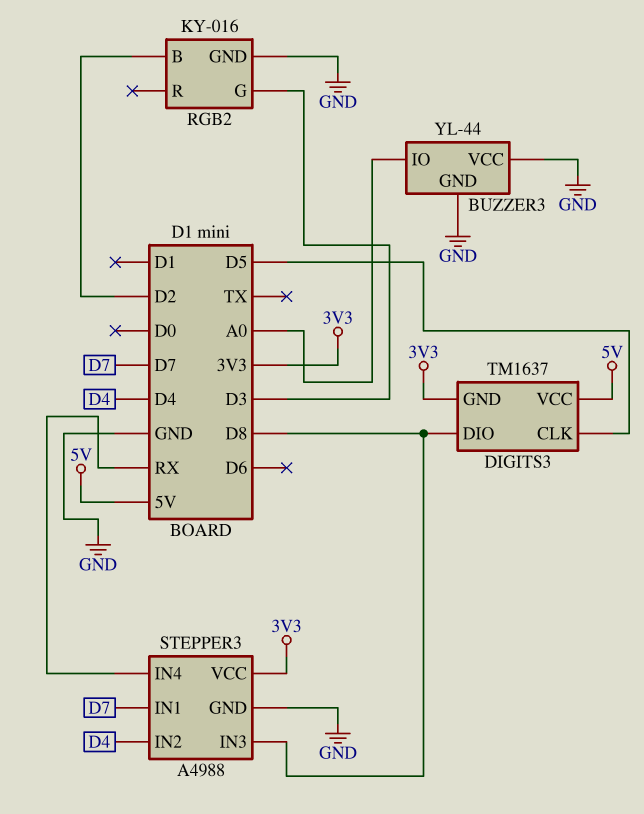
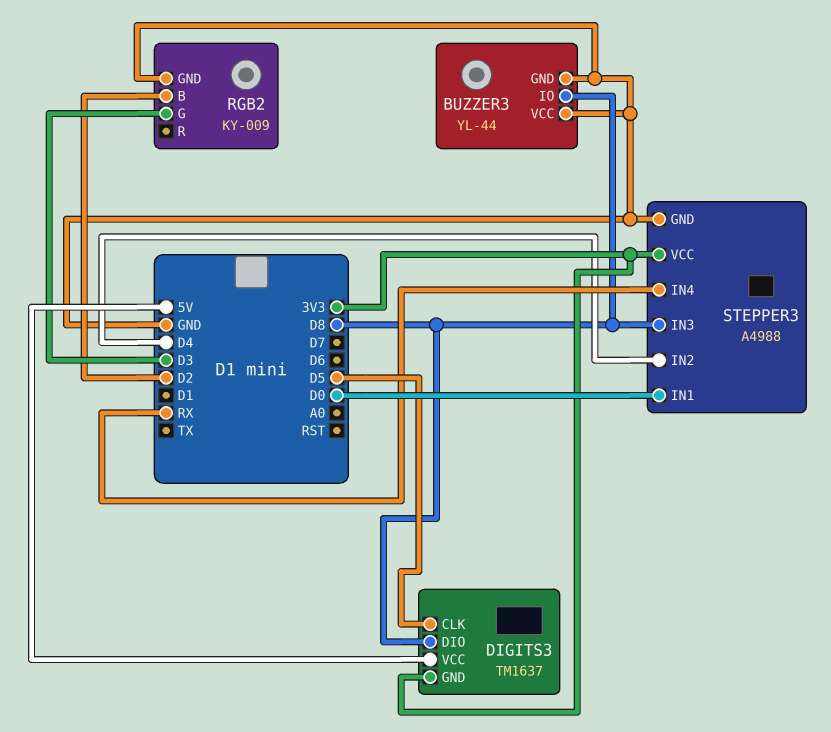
BUZZER3 pin IO: A0 -> D8
RGB2: KY-016 -> KY-009
STEPPER3 pin IN1: D7 -> D0

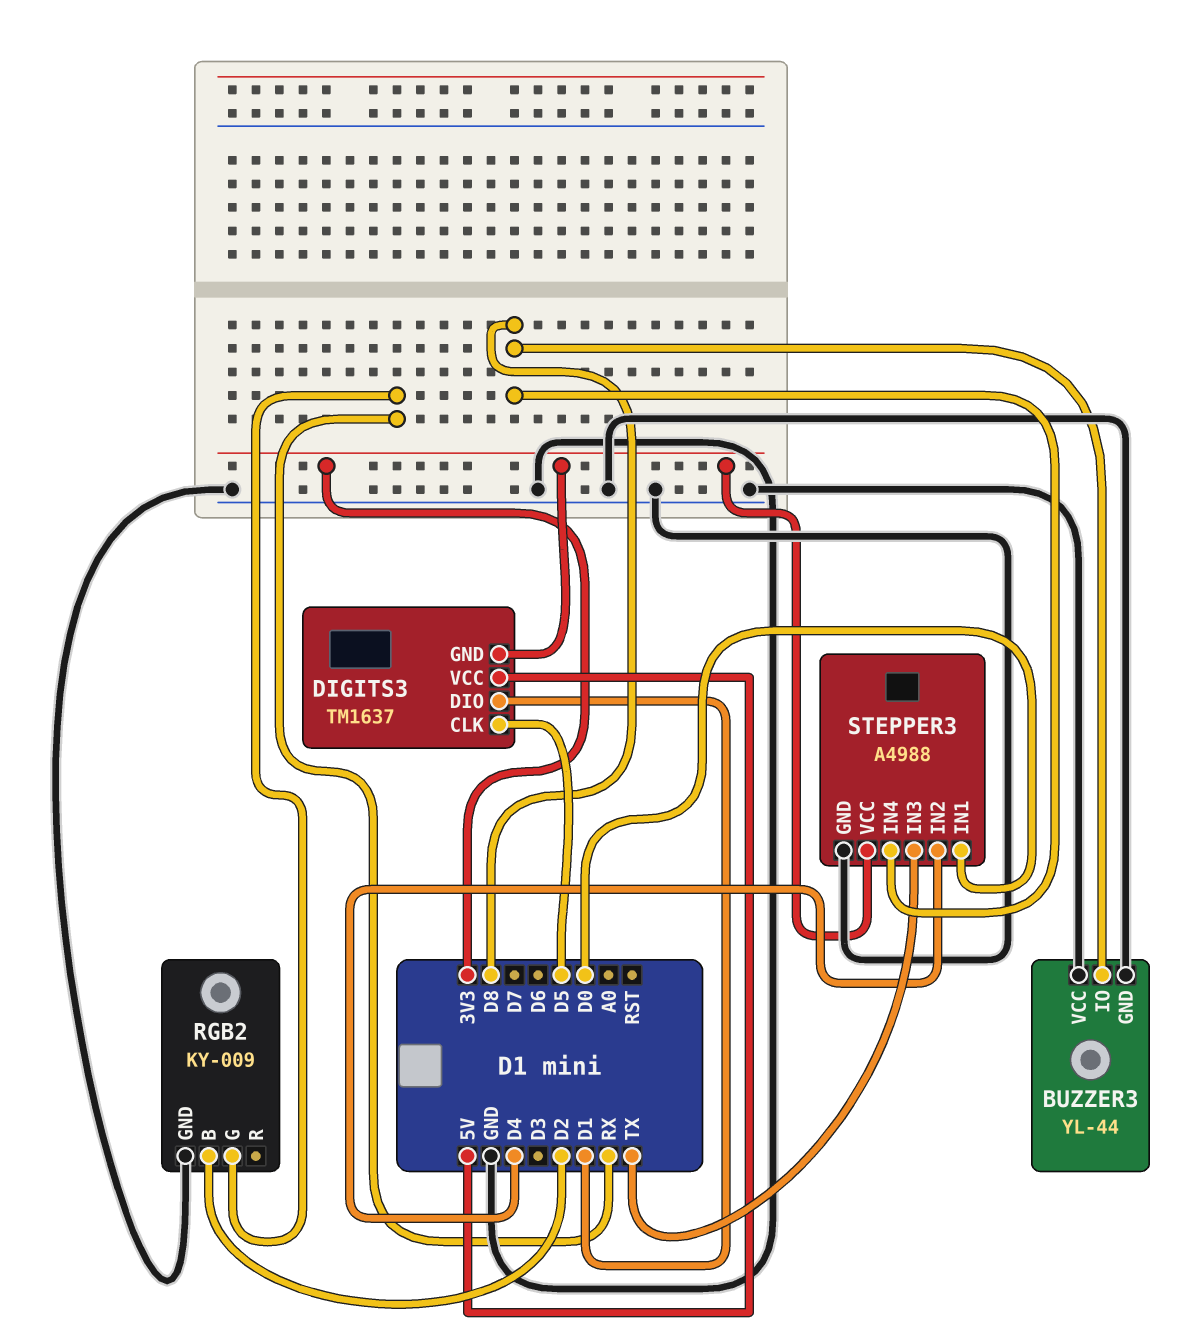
DIGITS3 pin DIO: D8 -> D1
RGB2 pin G: D3 -> RX
STEPPER3 pin IN3: D8 -> TX
STEPPER3 pin IN4: RX -> D8

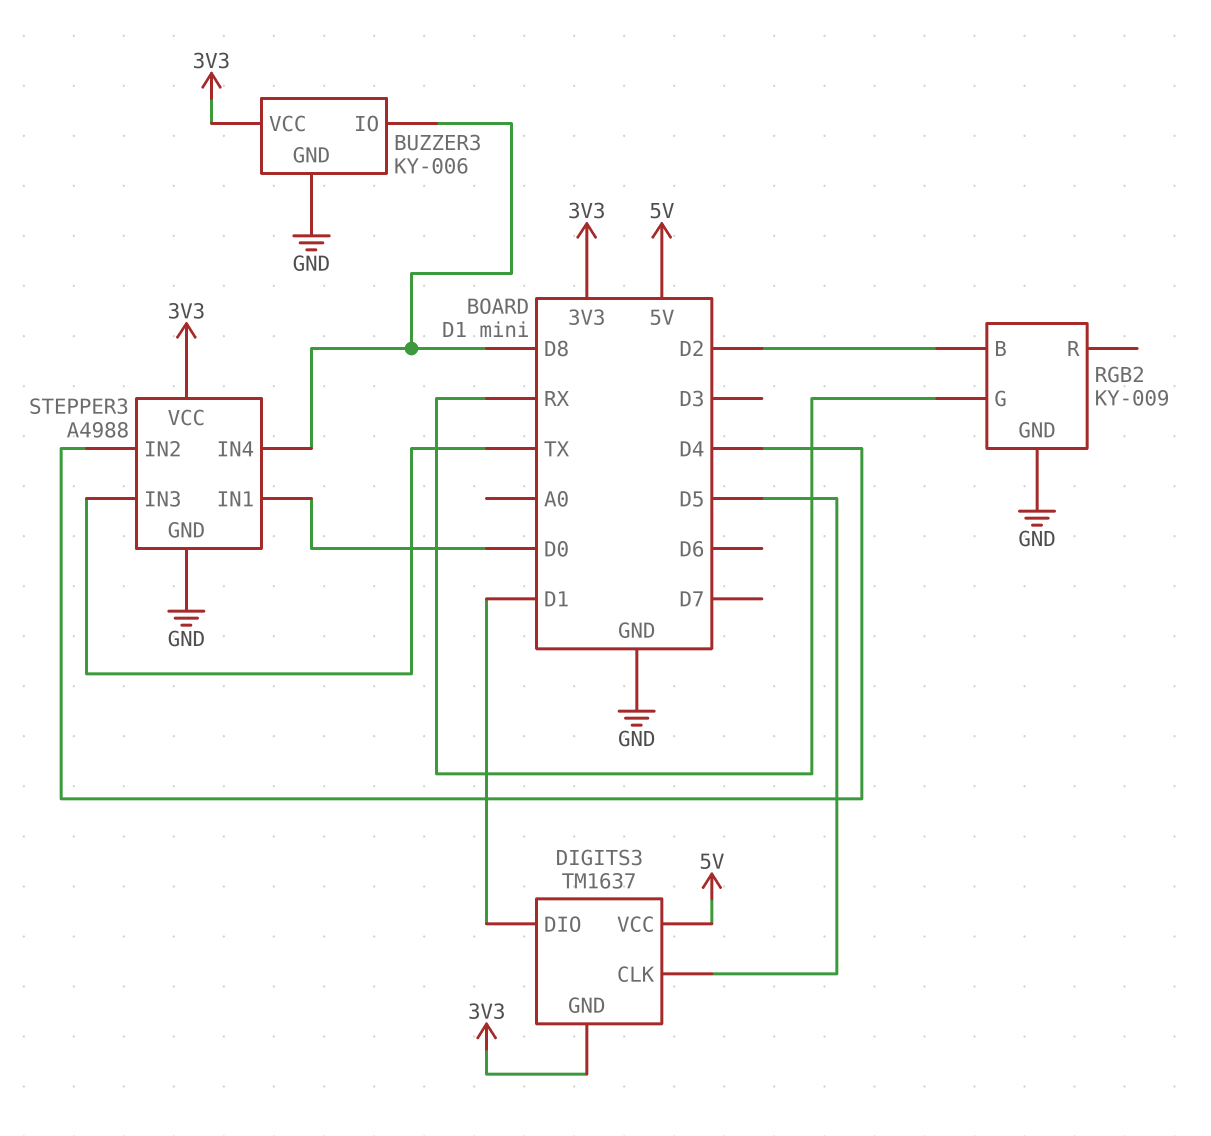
BUZZER3: YL-44 -> KY-006
BUZZER3 pin VCC: GND -> 3V3

